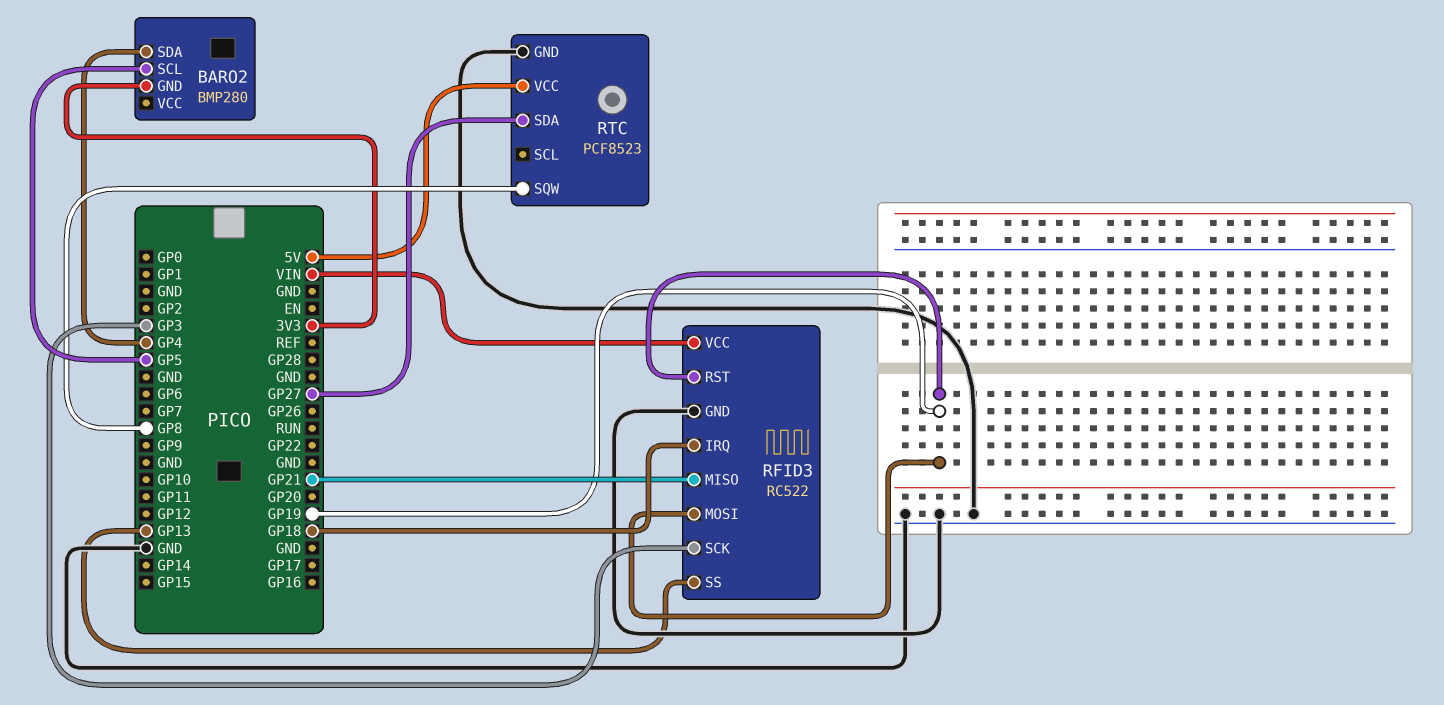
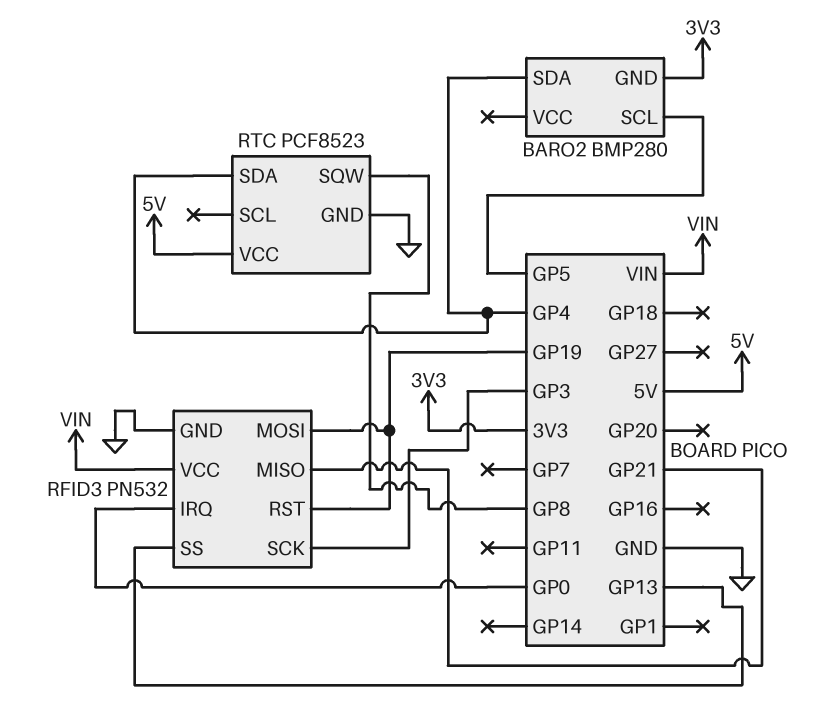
RFID3: RC522 -> PN532
RFID3 pin IRQ: GP18 -> GP0
RTC pin SDA: GP27 -> GP4

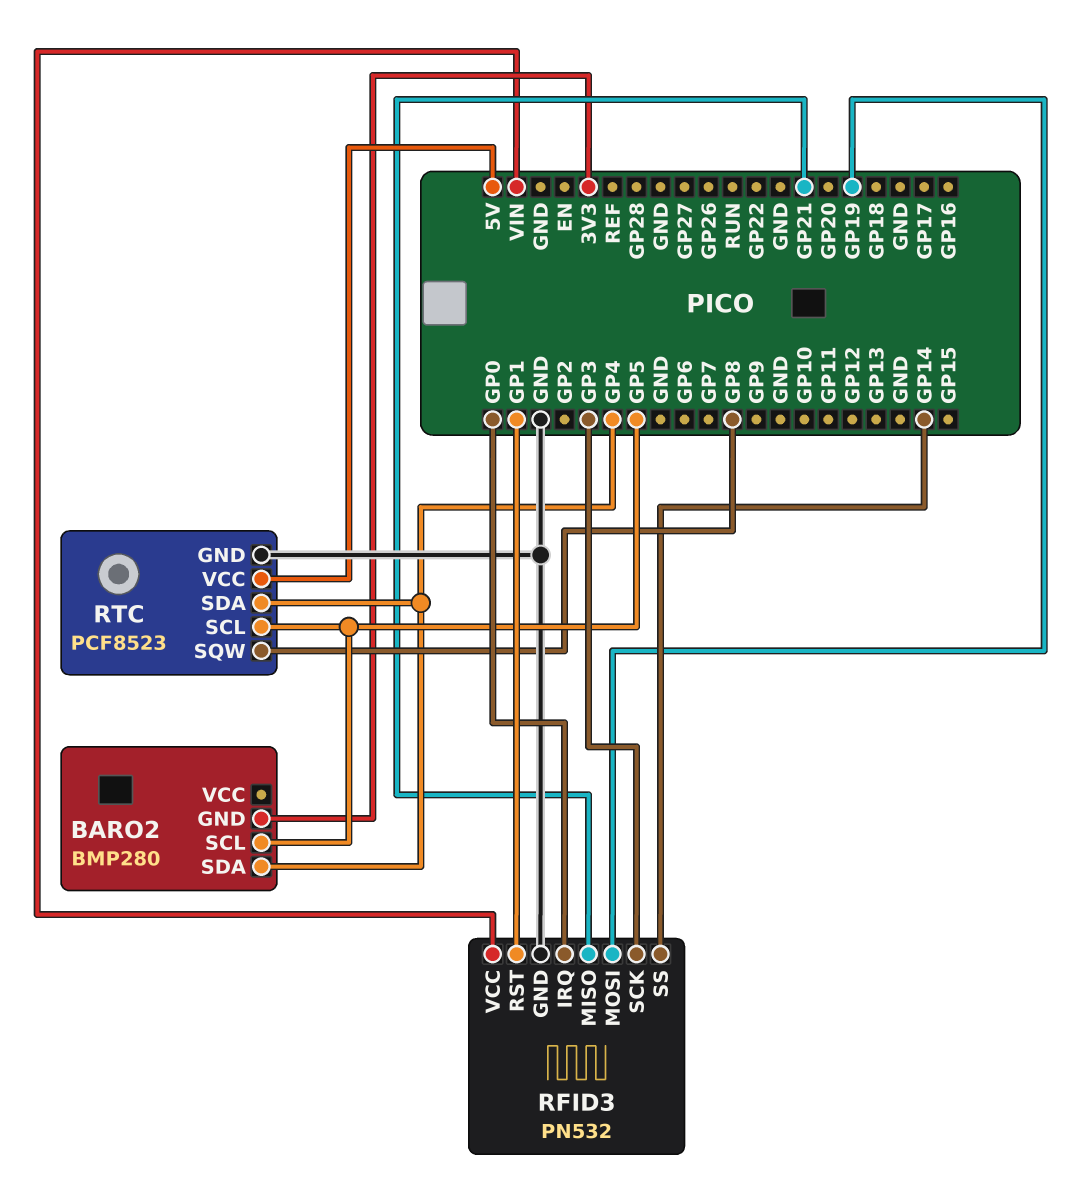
RFID3 pin RST: GP19 -> GP1
RFID3 pin SS: GP13 -> GP14
RTC pin SCL: none -> GP5

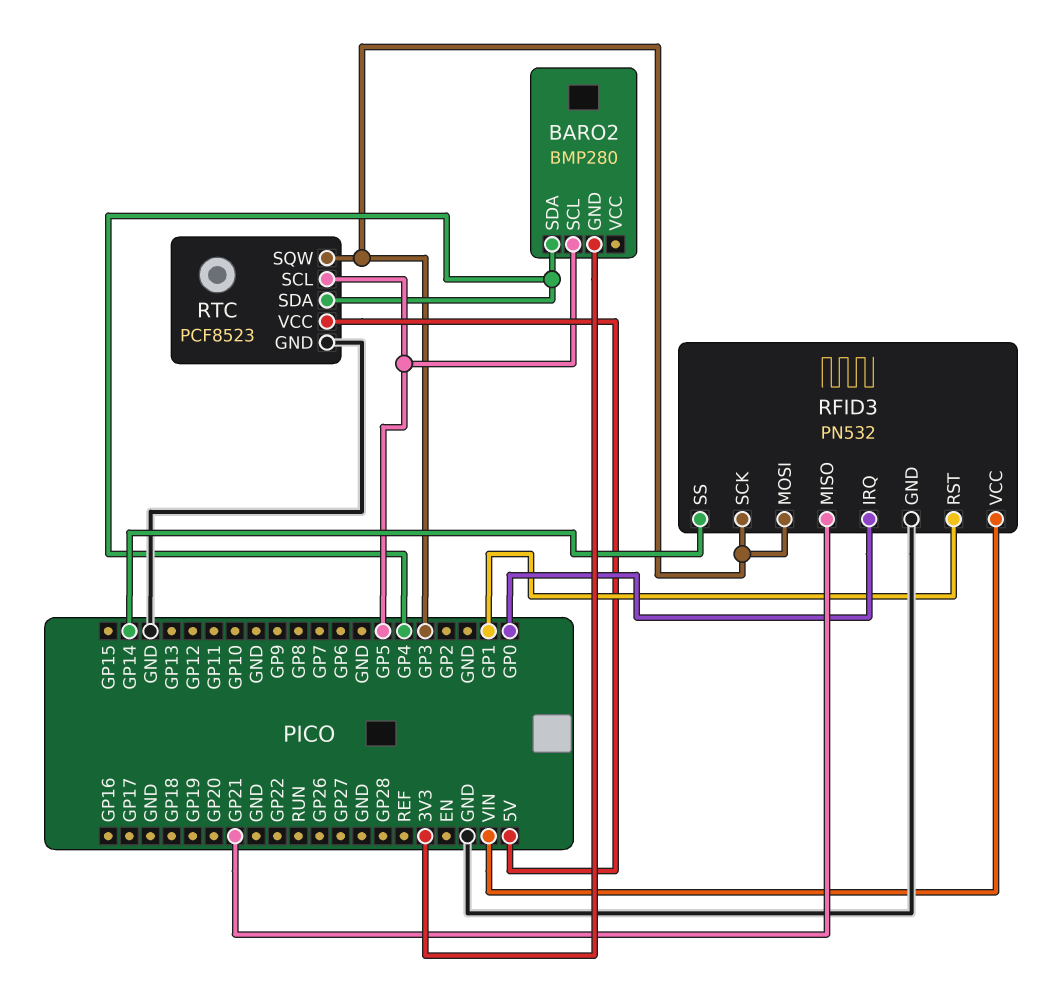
RFID3 pin MOSI: GP19 -> GP3
RTC pin SQW: GP8 -> GP3

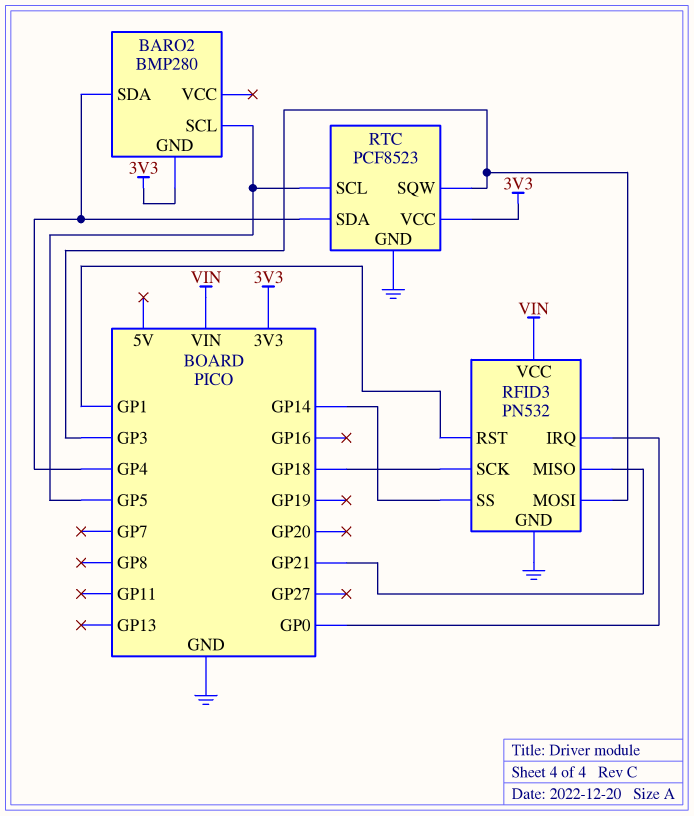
RFID3 pin SCK: GP3 -> GP18
RTC pin VCC: 5V -> 3V3

